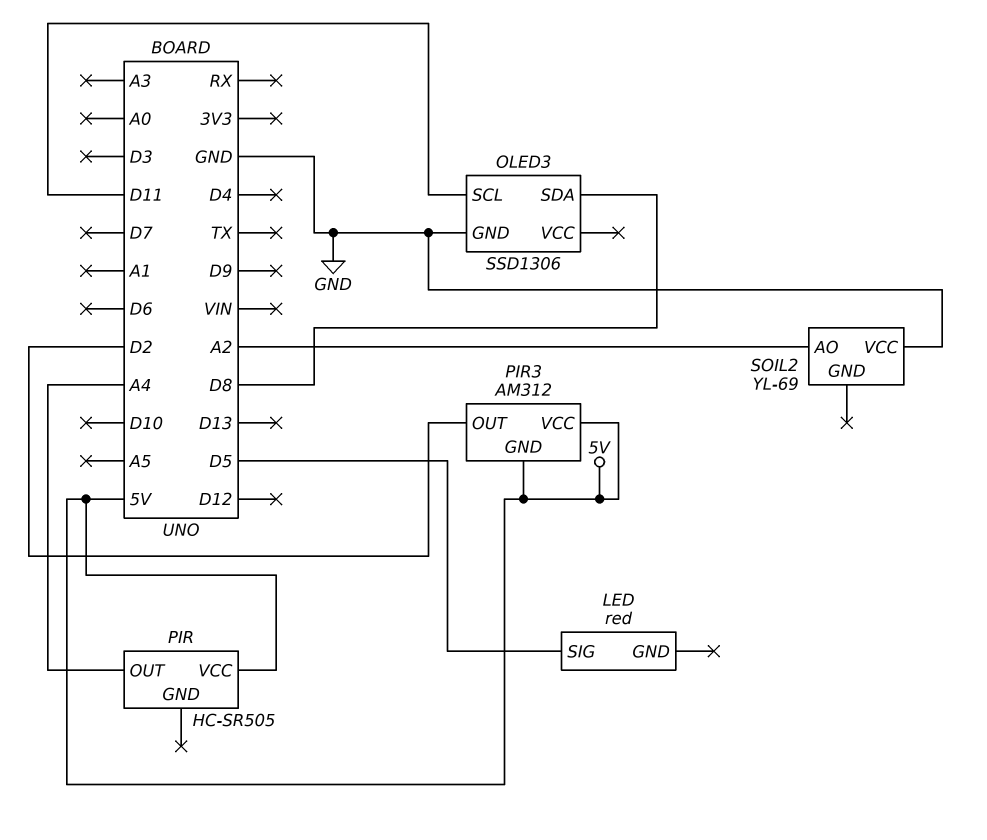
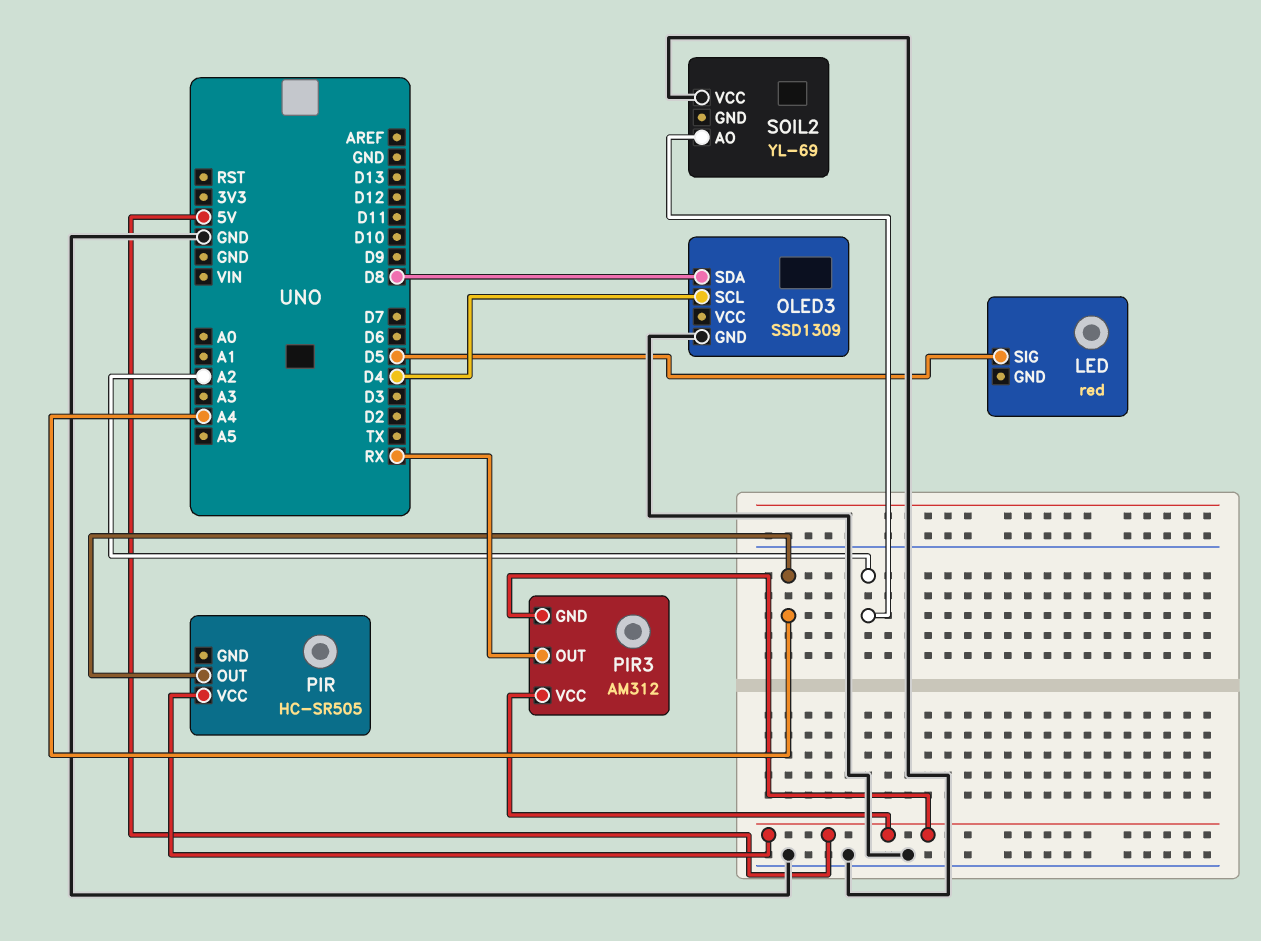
OLED3: SSD1306 -> SSD1309
OLED3 pin SCL: D11 -> D4
PIR3 pin OUT: D2 -> RX

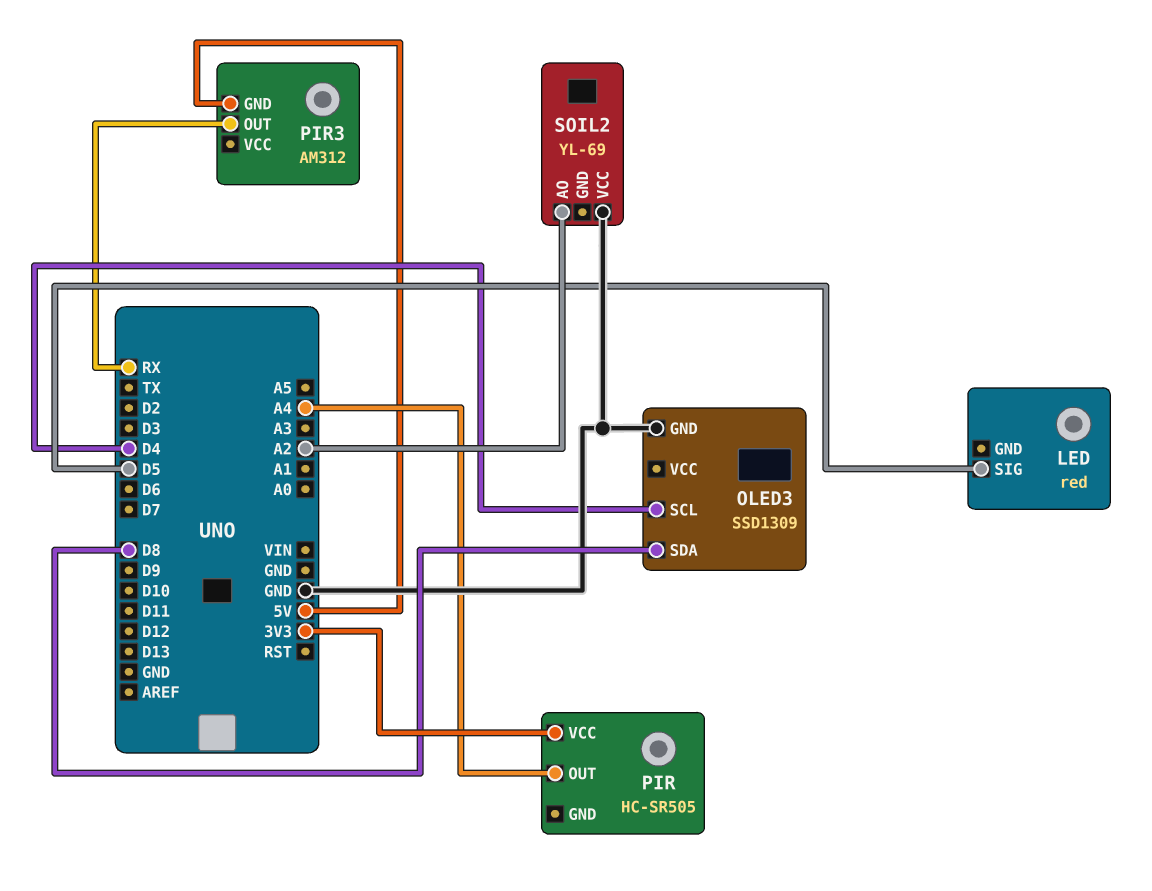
PIR pin VCC: 5V -> 3V3
PIR3 pin VCC: 5V -> none

